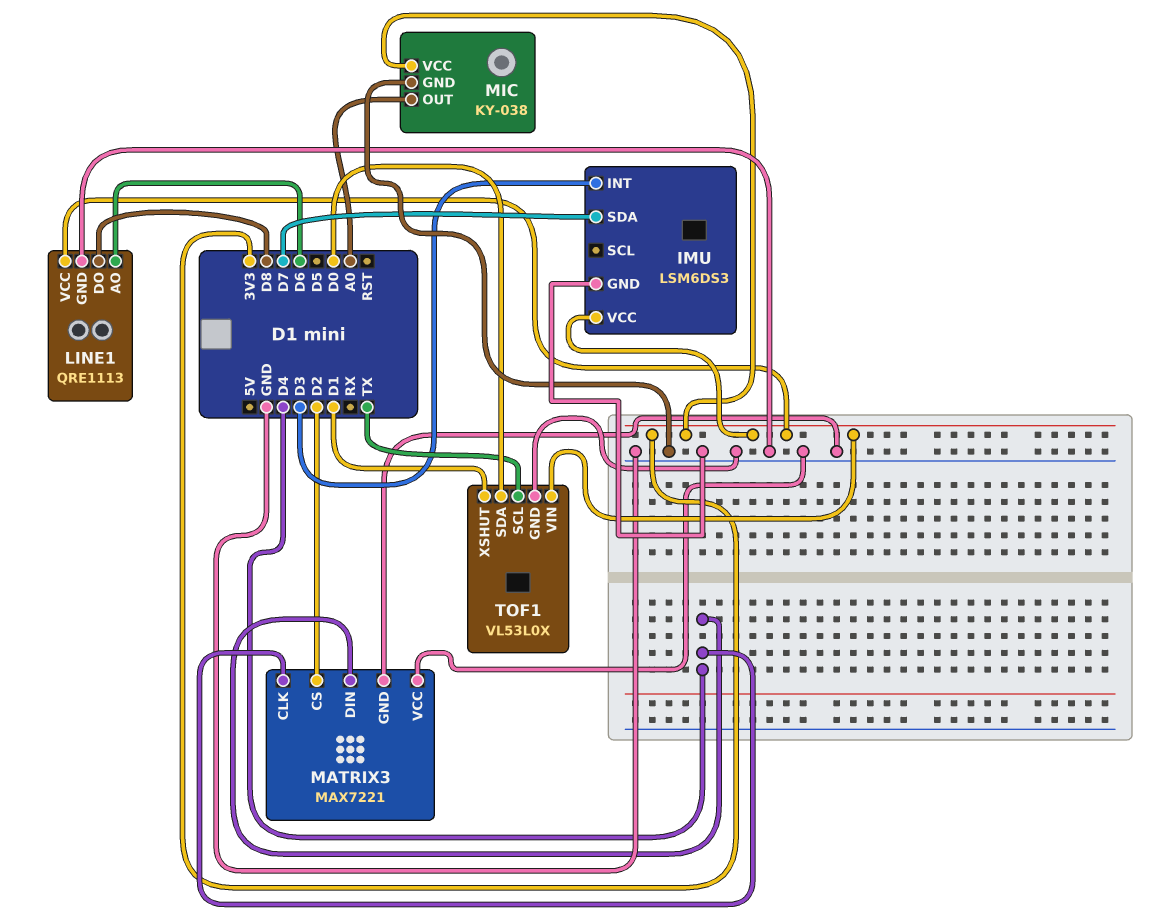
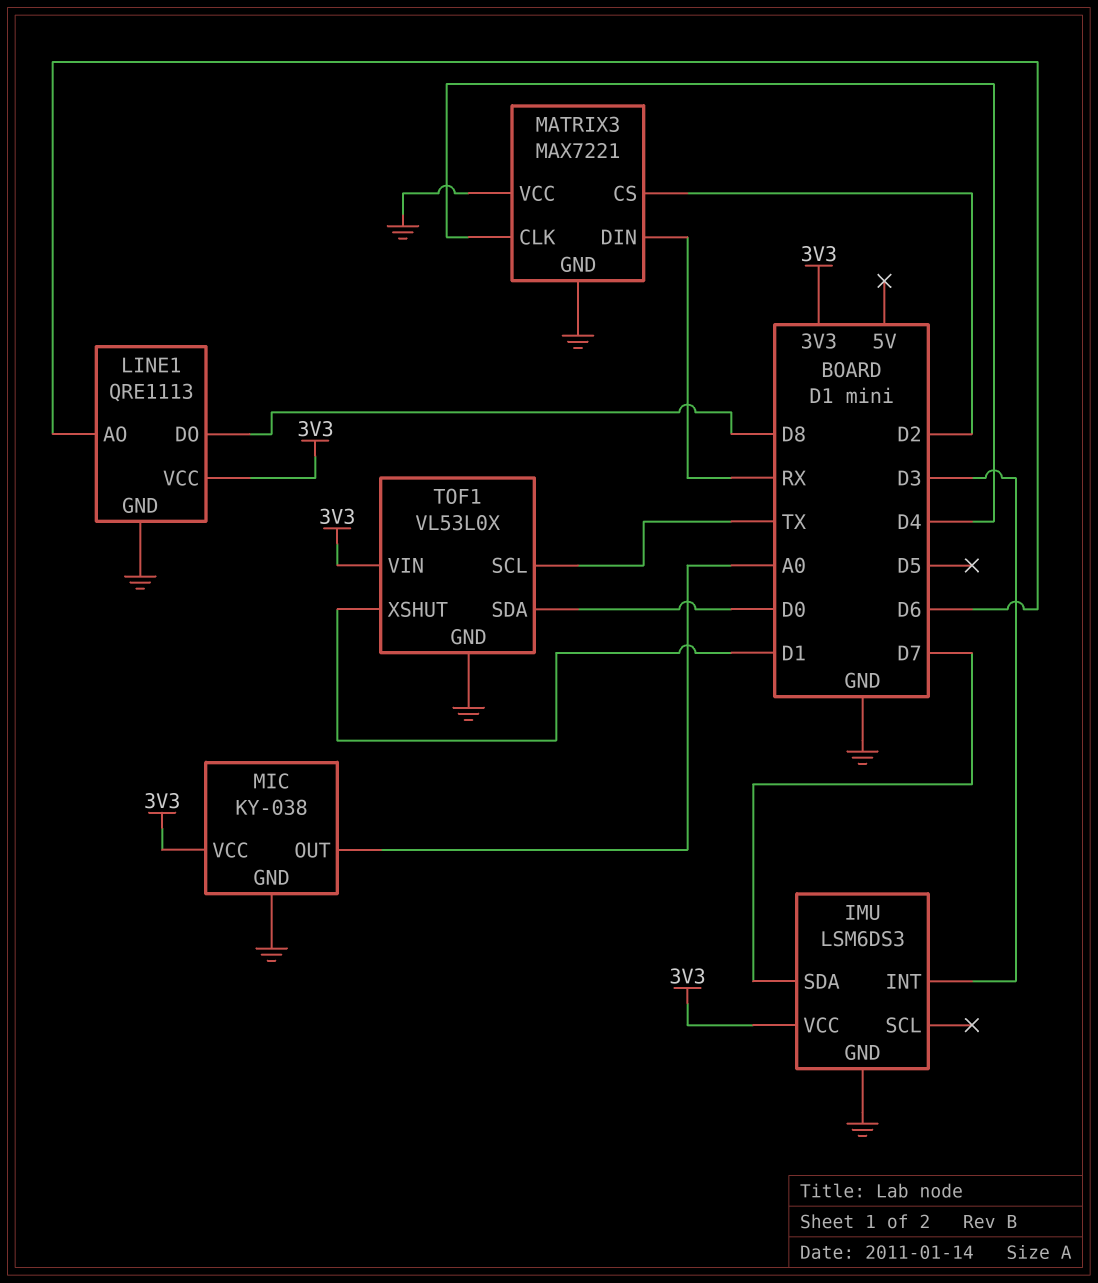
MATRIX3 pin DIN: D4 -> RX

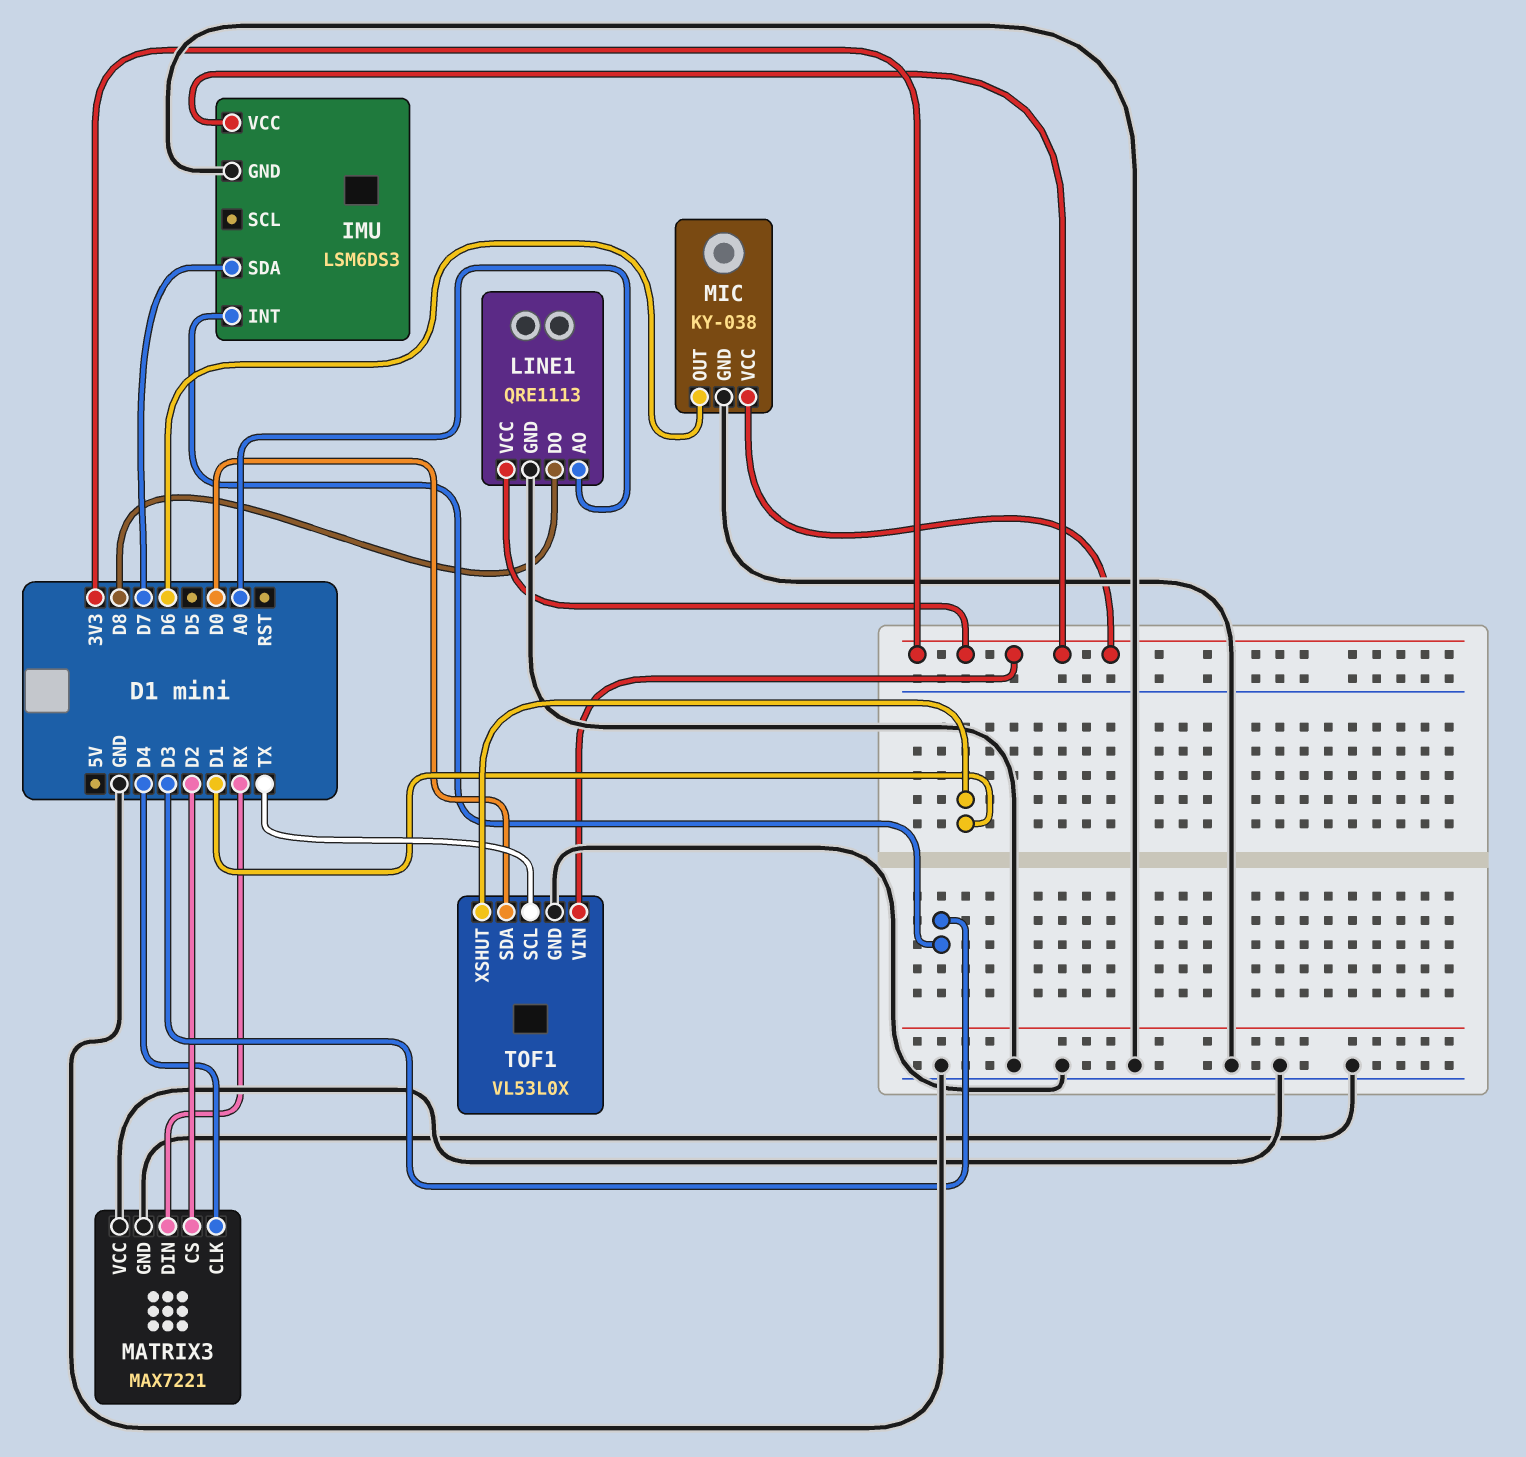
LINE1 pin AO: D6 -> A0
MIC pin OUT: A0 -> D6

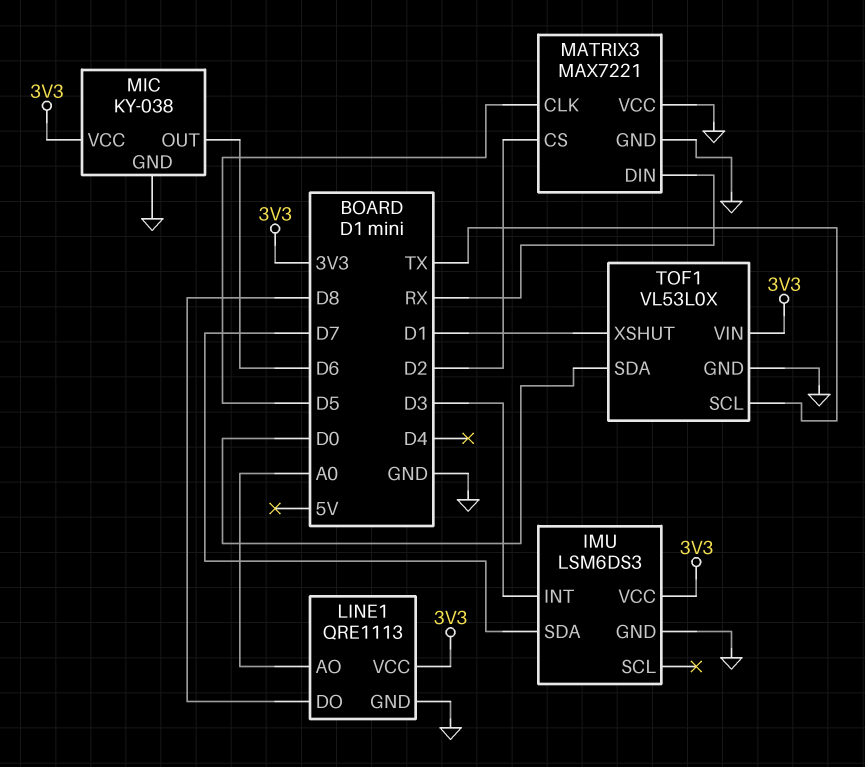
MATRIX3 pin CLK: D4 -> D5

